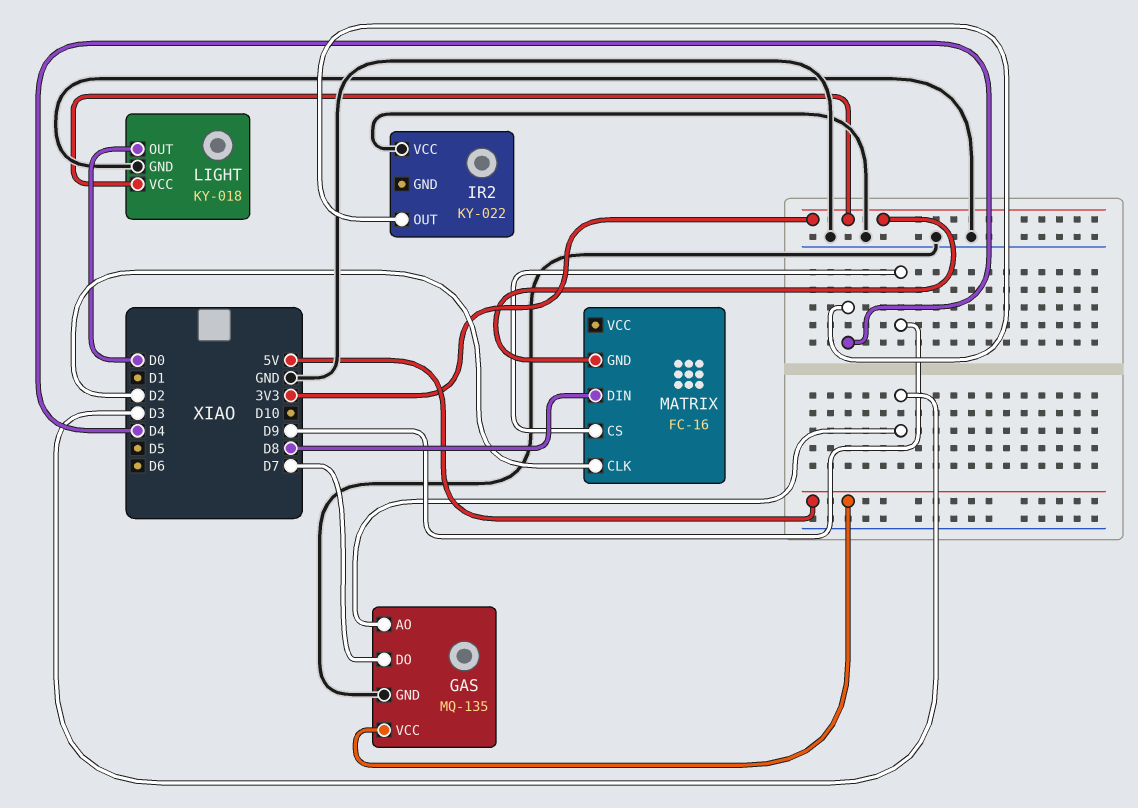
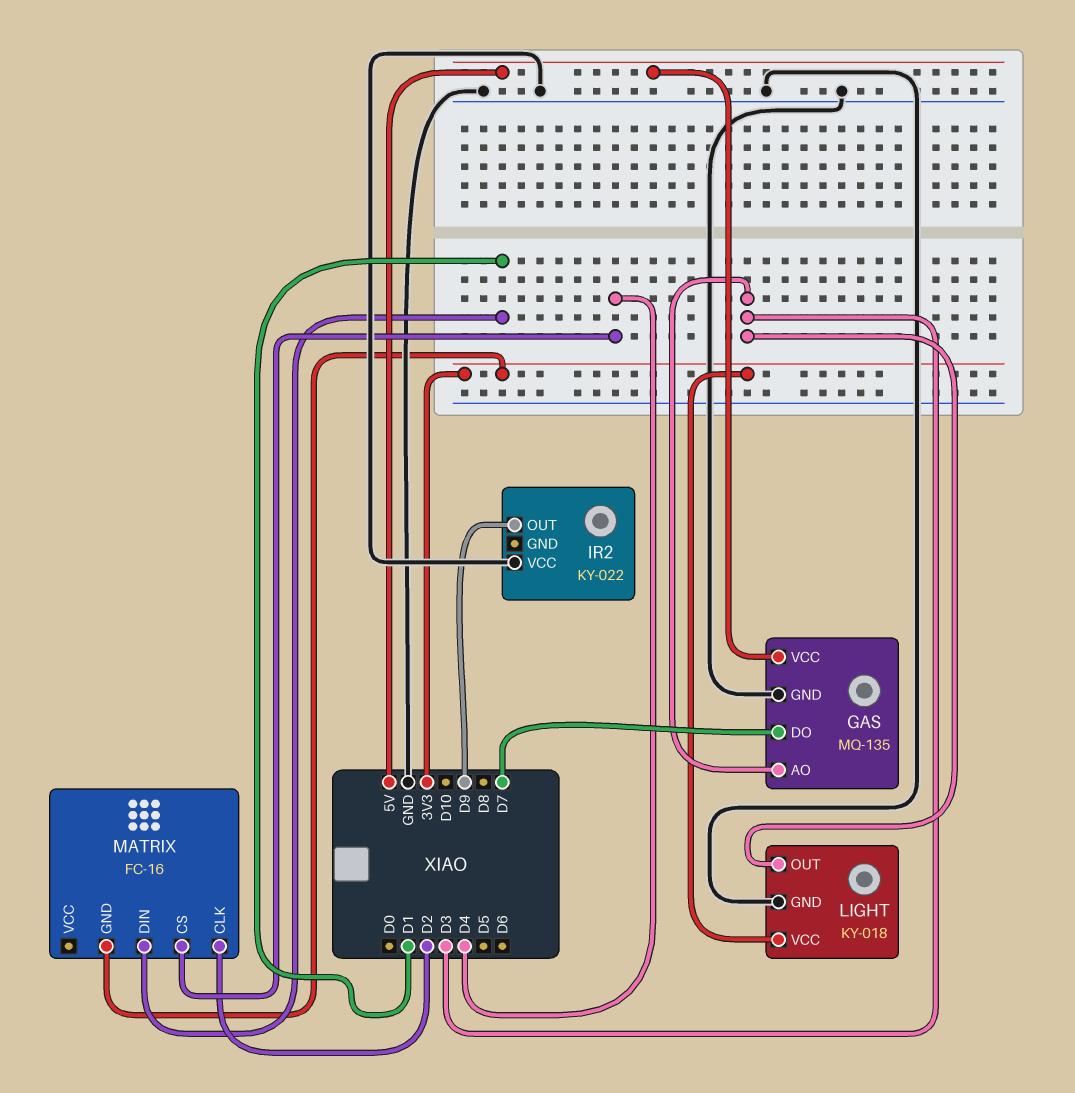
IR2 pin OUT: D4 -> D9
LIGHT pin OUT: D0 -> D3
MATRIX pin CS: D9 -> D4
MATRIX pin DIN: D8 -> D1

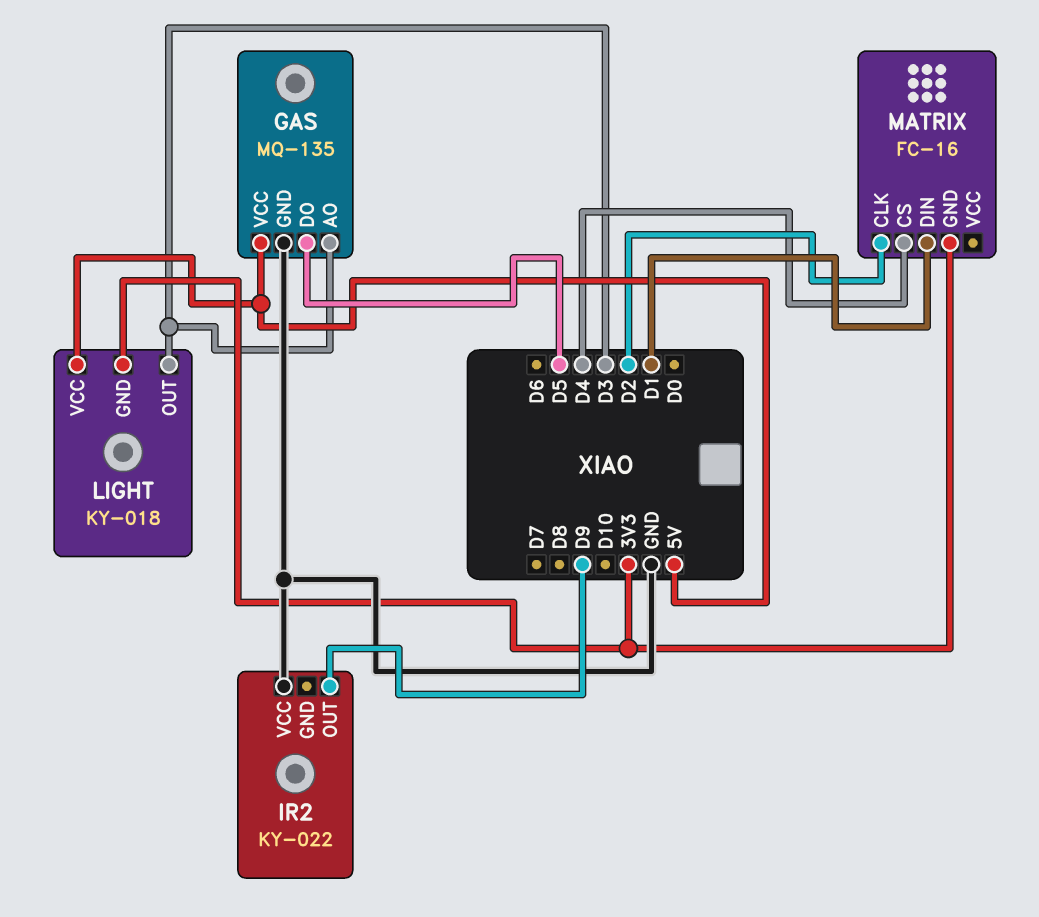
GAS pin DO: D7 -> D5
LIGHT pin GND: GND -> 3V3
LIGHT pin VCC: 3V3 -> 5V

